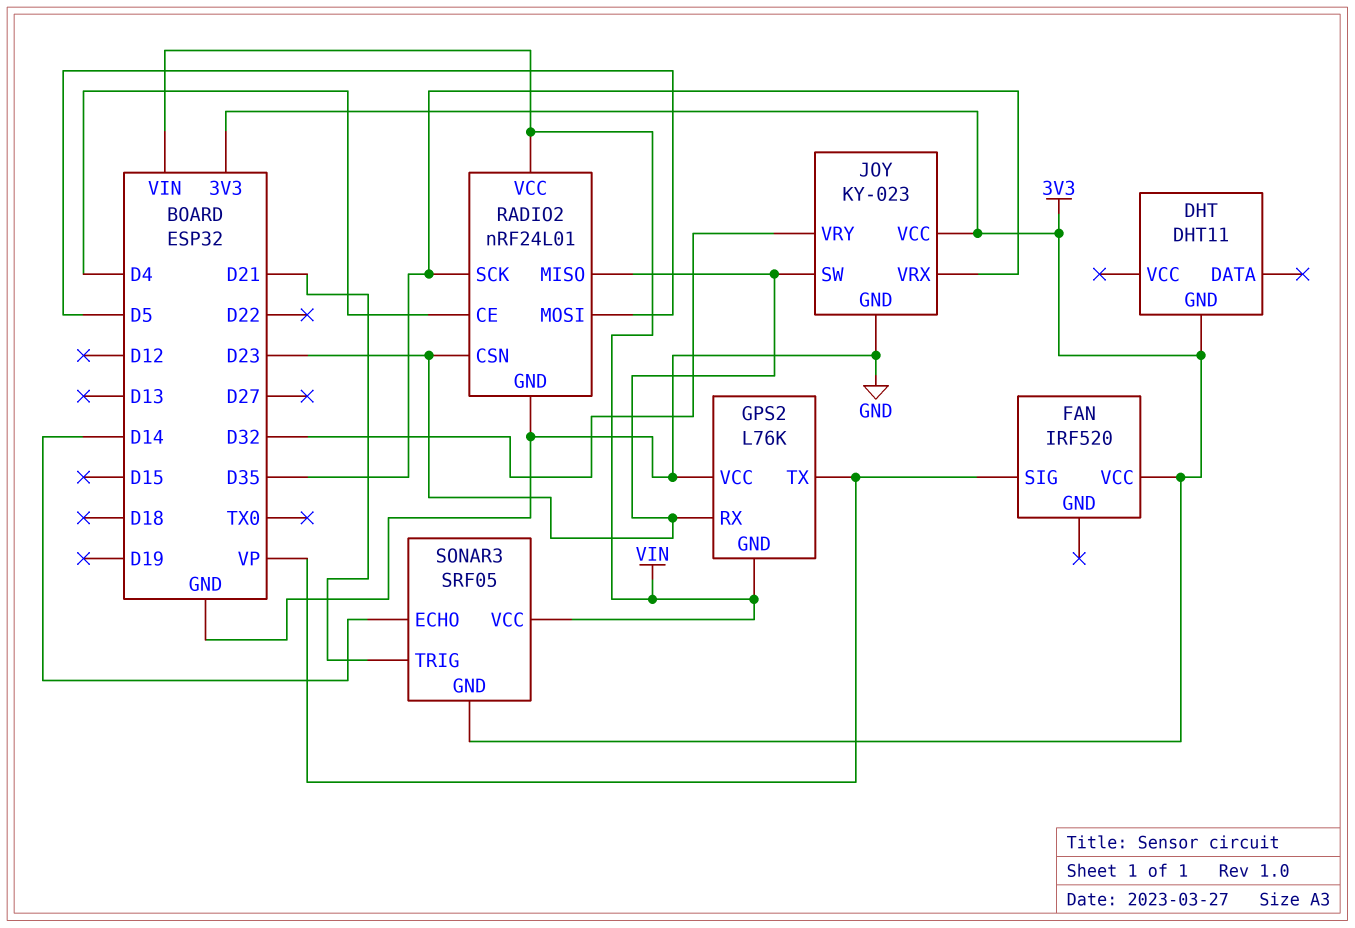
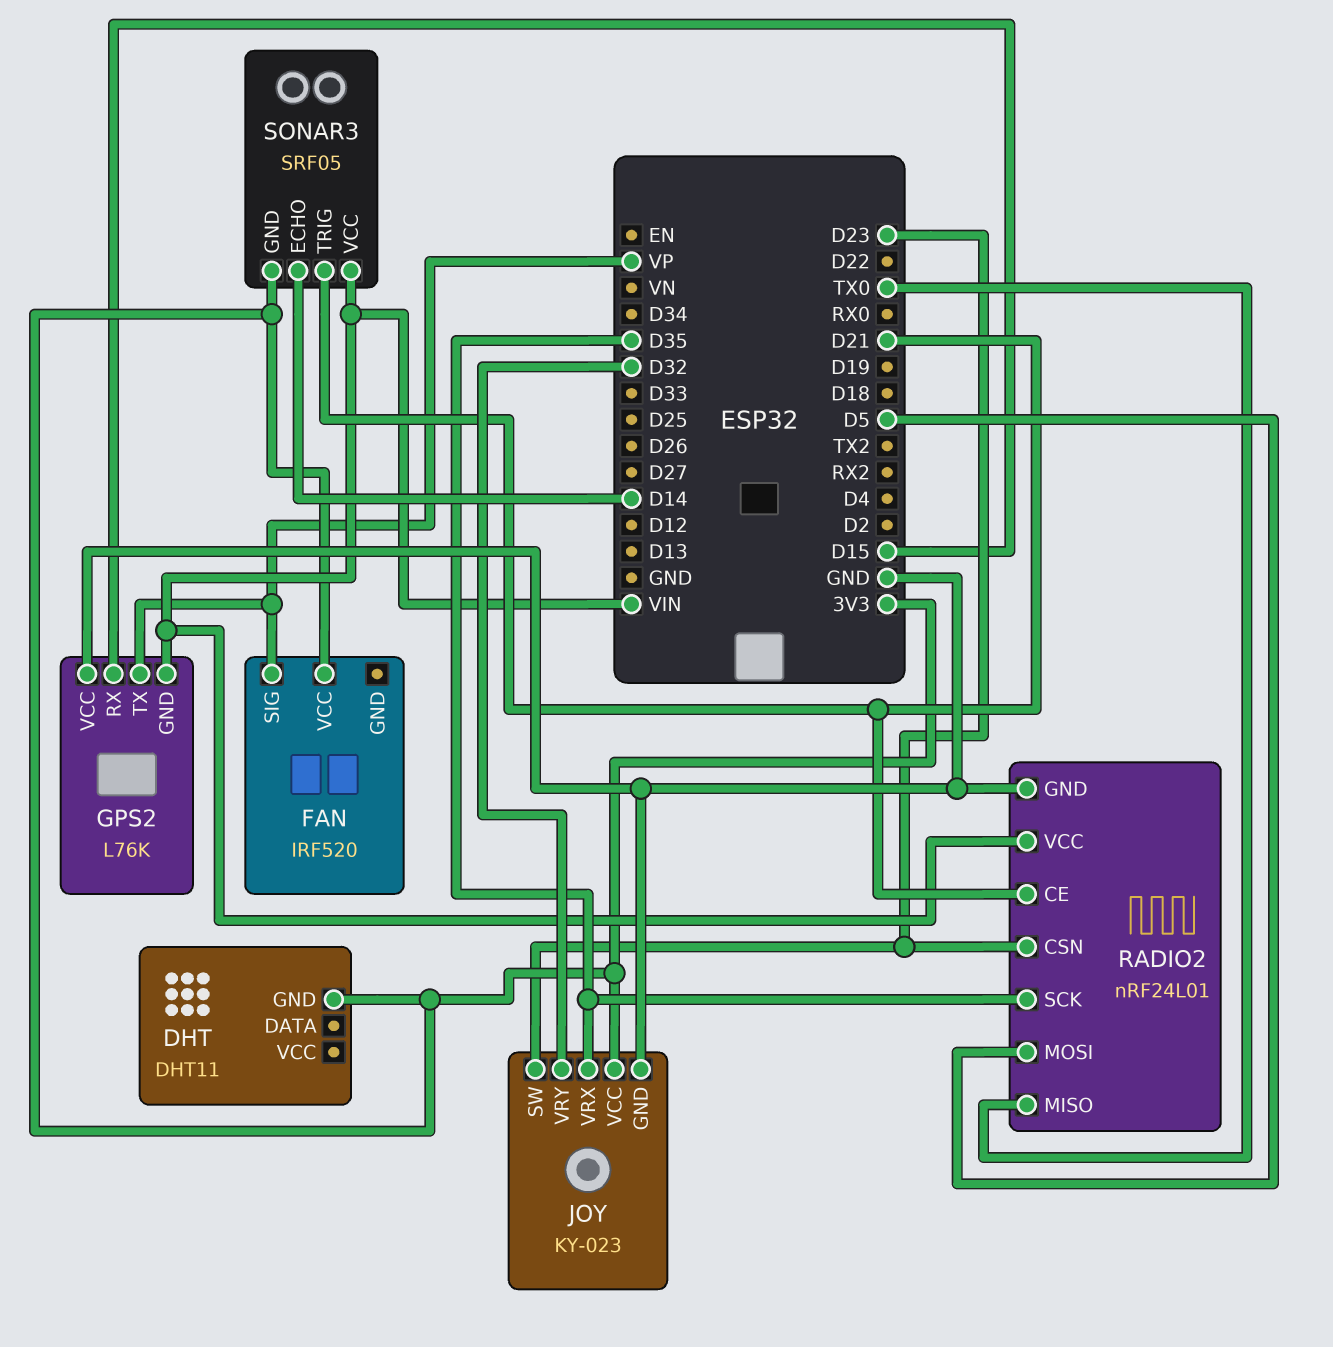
GPS2 pin RX: D23 -> D15
RADIO2 pin CE: D4 -> D21
RADIO2 pin MISO: D23 -> TX0

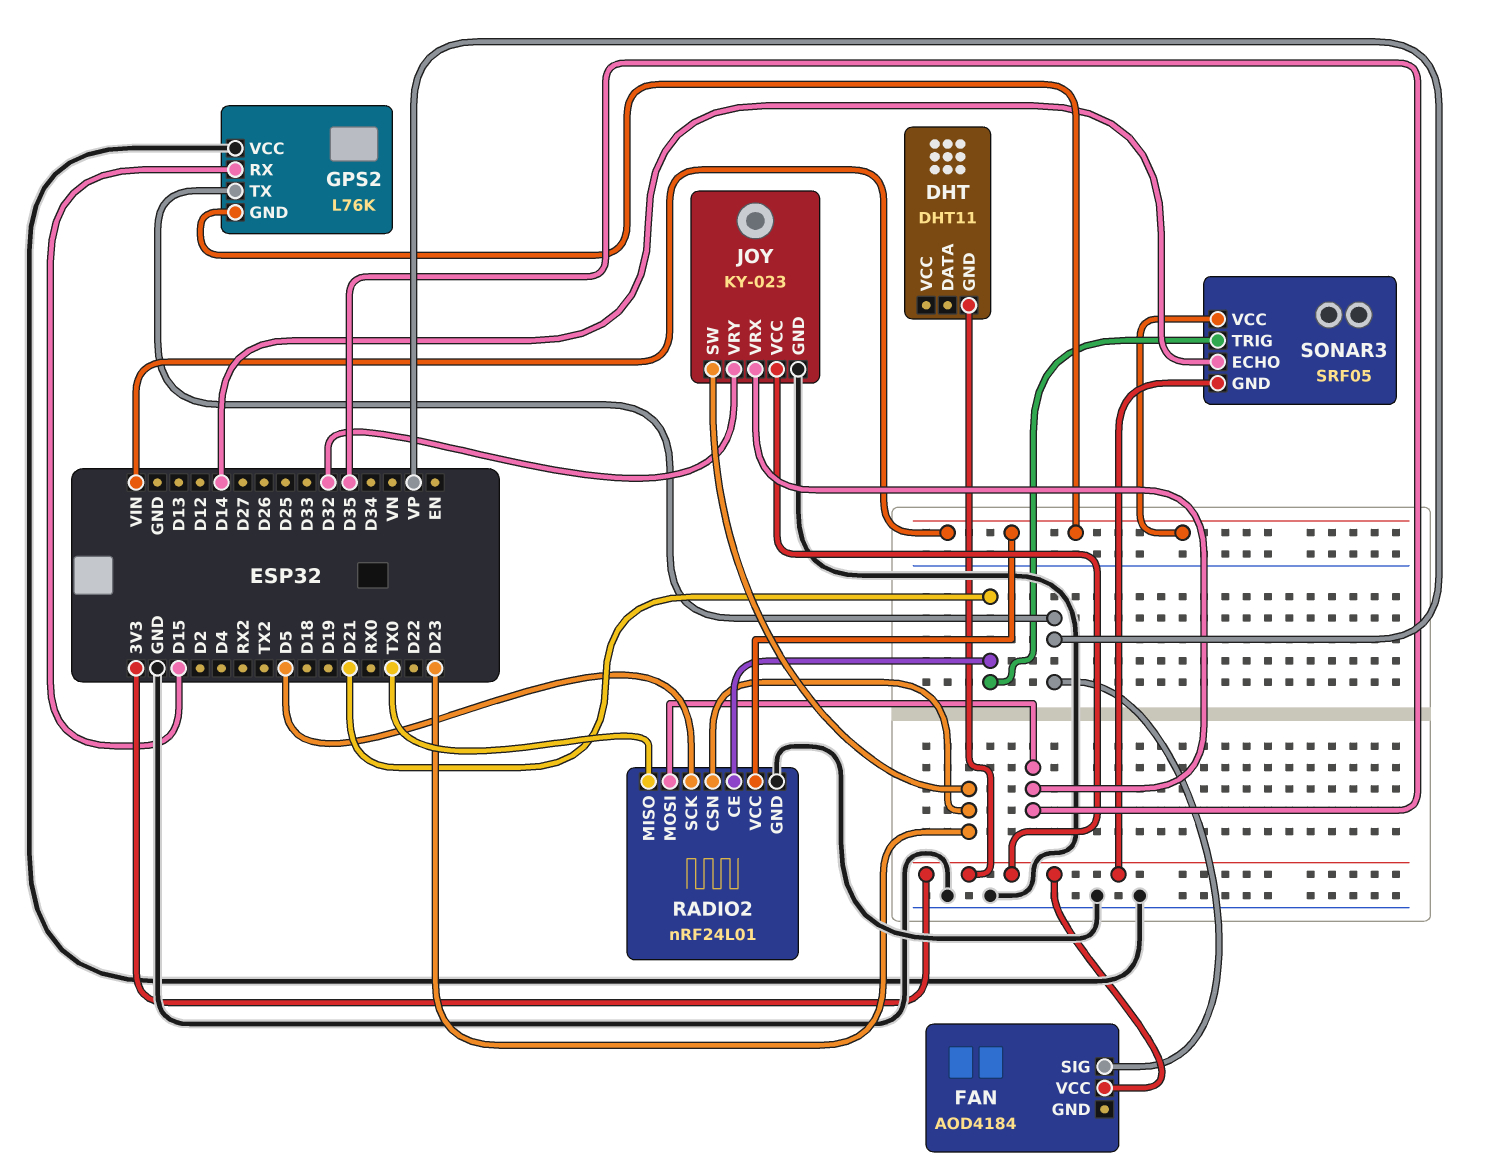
FAN: IRF520 -> AOD4184
RADIO2 pin MOSI: D5 -> D35
RADIO2 pin SCK: D35 -> D5

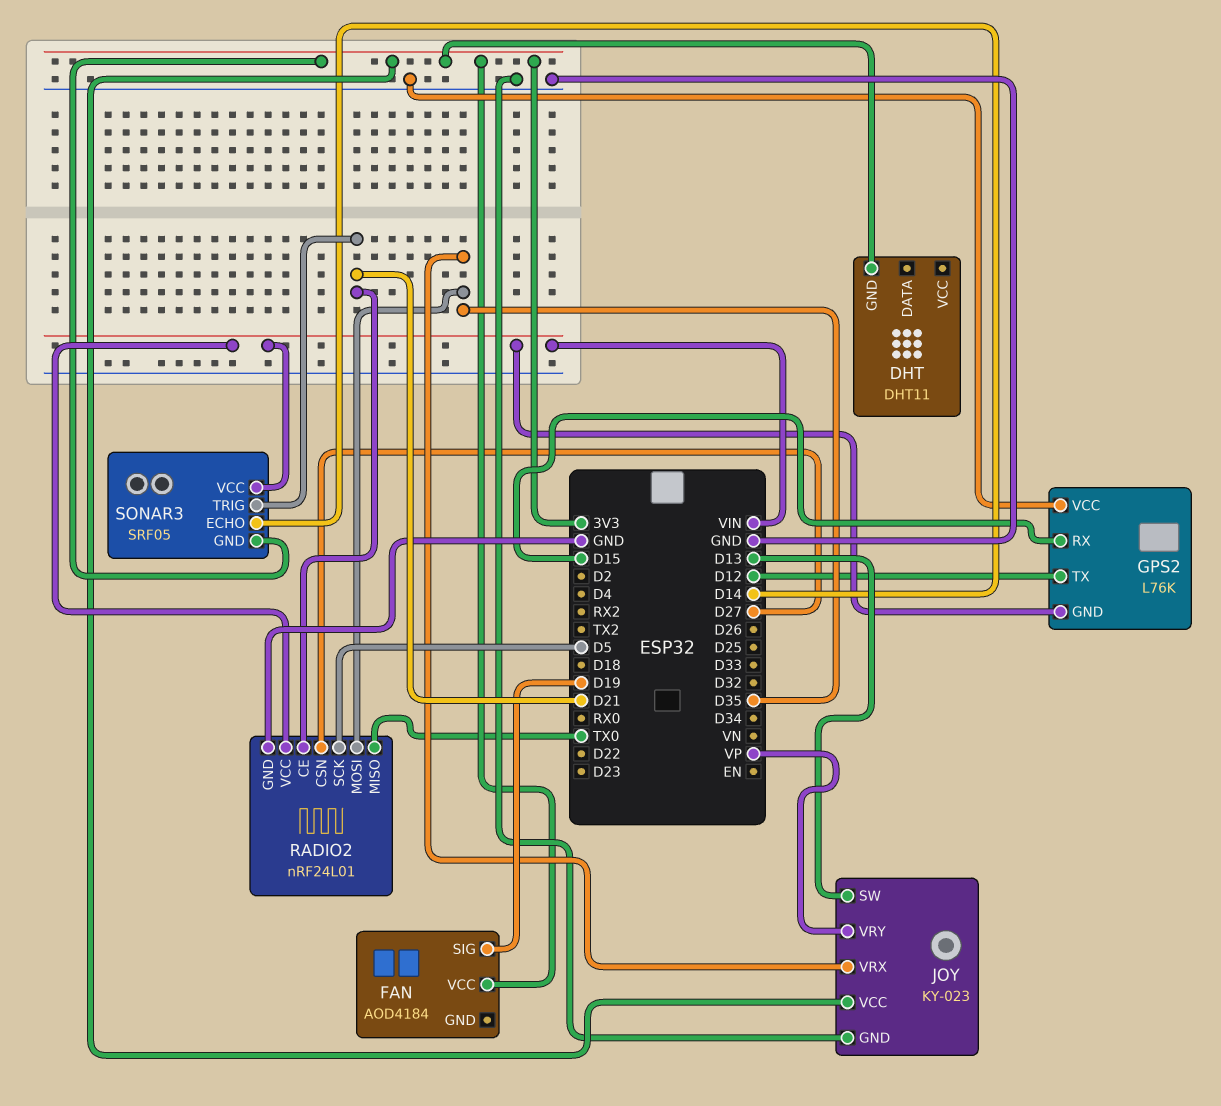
FAN pin SIG: VP -> D19
GPS2 pin TX: VP -> D12
JOY pin SW: D23 -> D13
JOY pin VRY: D32 -> VP
RADIO2 pin CSN: D23 -> D27

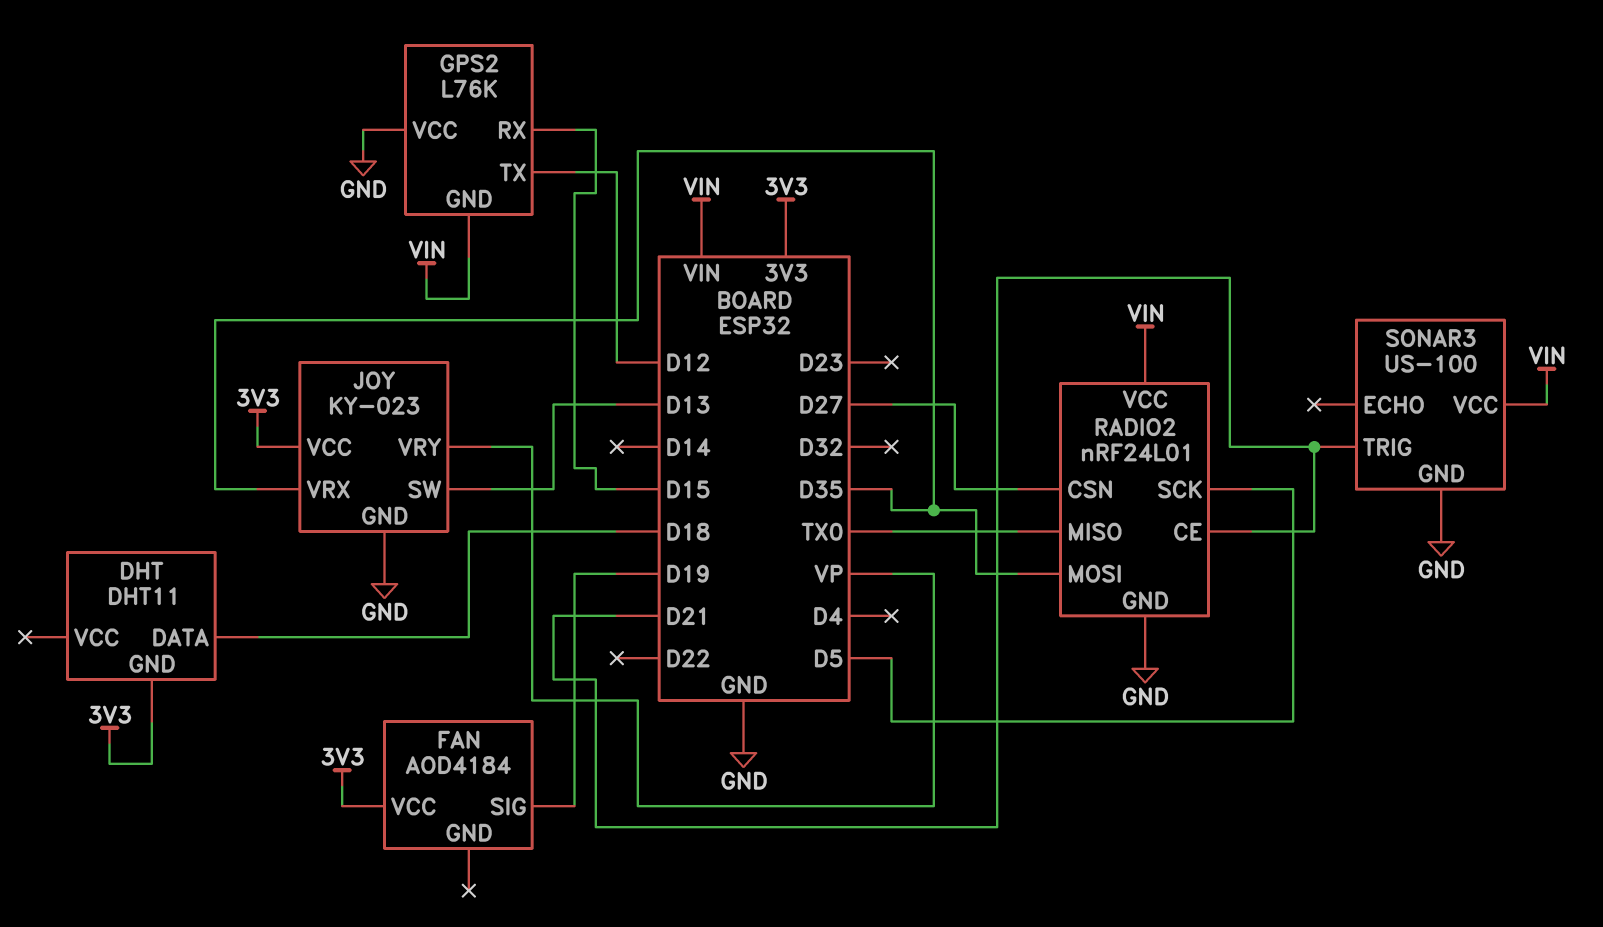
DHT pin DATA: none -> D18
SONAR3: SRF05 -> US-100
SONAR3 pin ECHO: D14 -> none
SONAR3 pin GND: 3V3 -> GND

